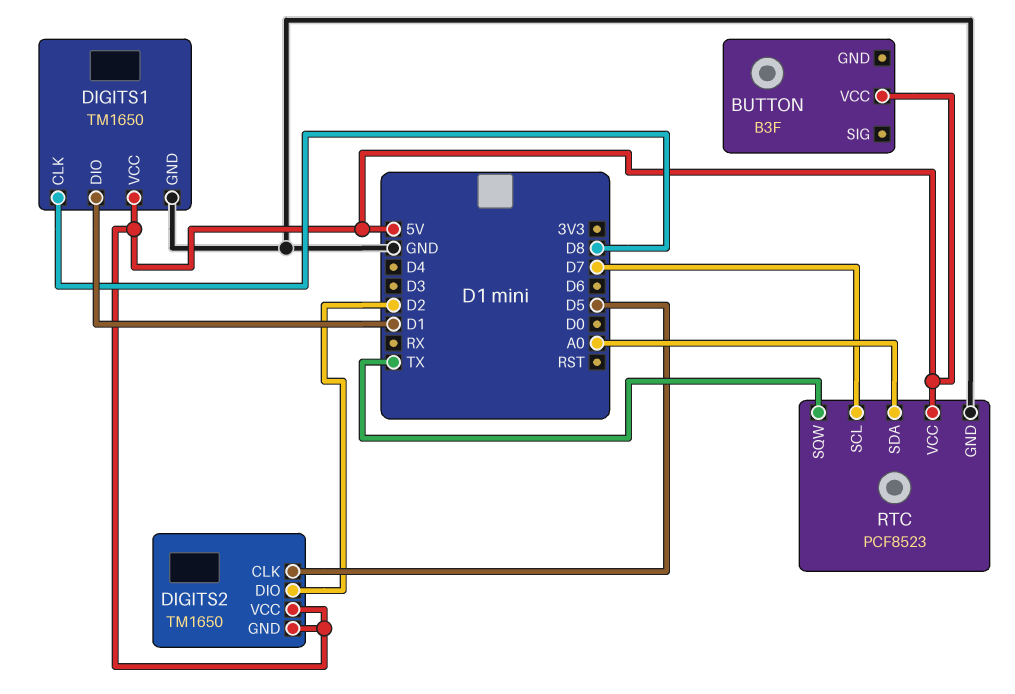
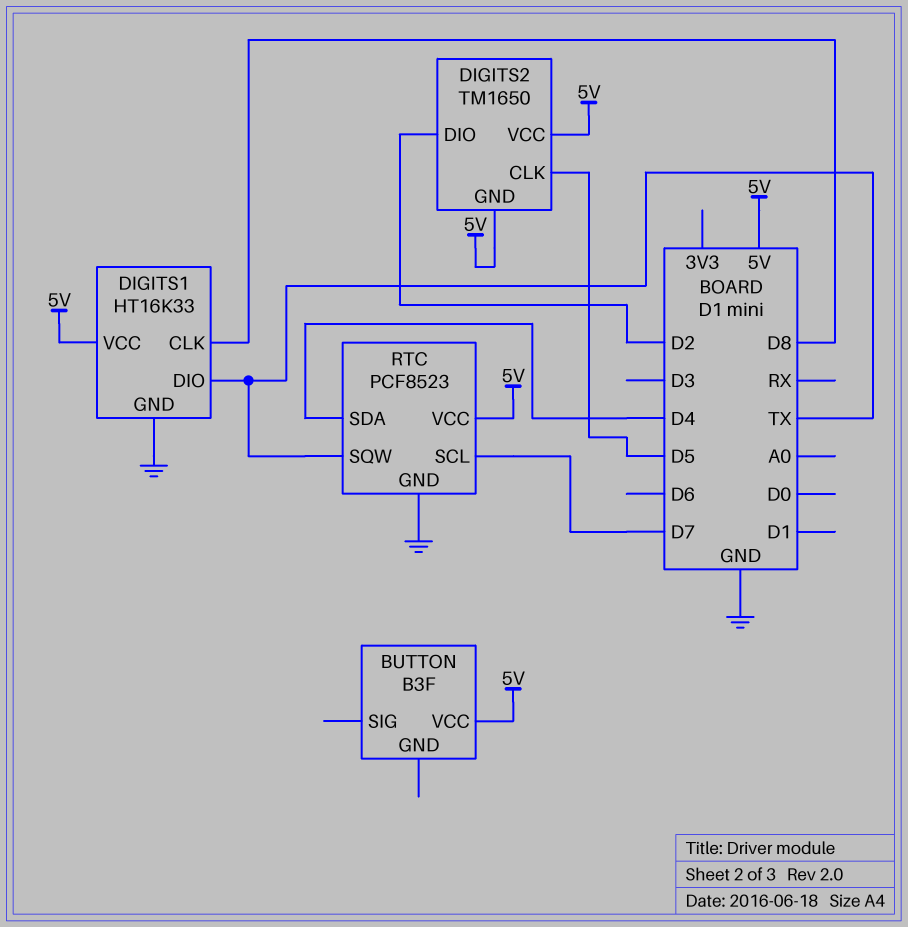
DIGITS1: TM1650 -> HT16K33
DIGITS1 pin DIO: D1 -> TX
RTC pin SDA: A0 -> D4

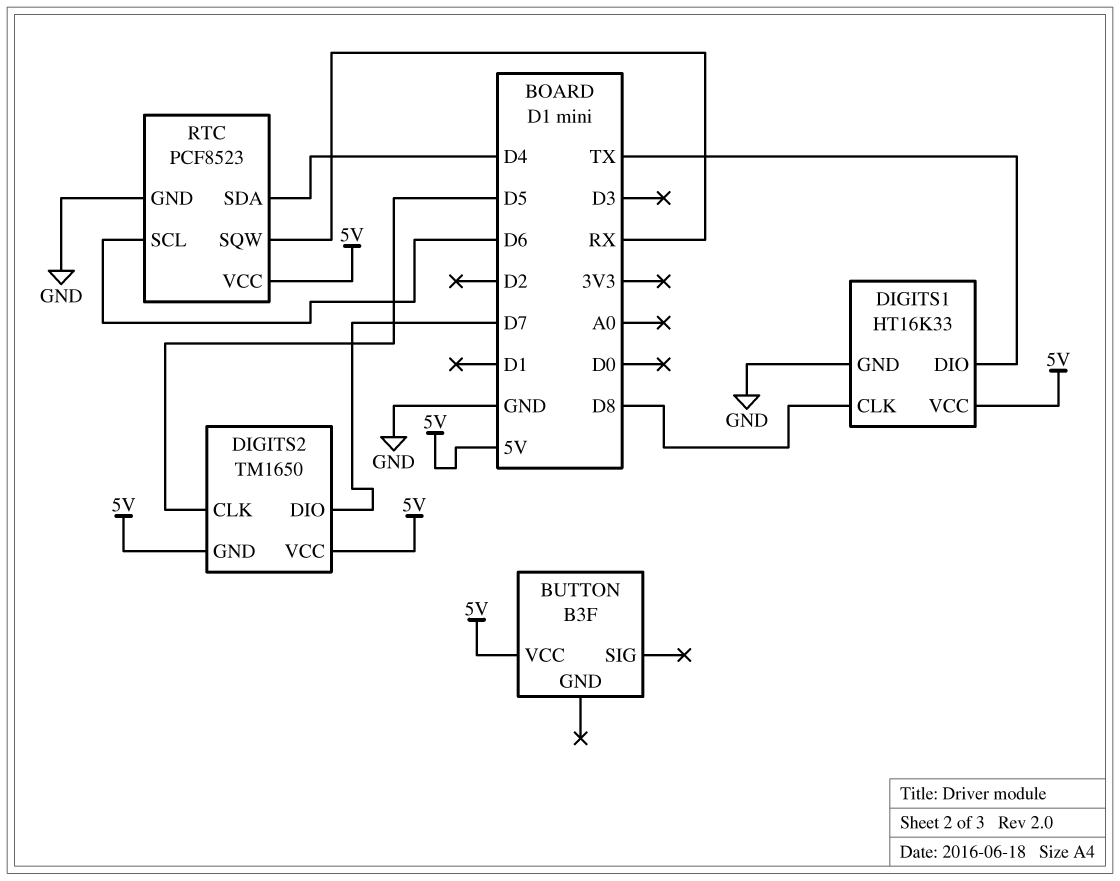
DIGITS2 pin DIO: D2 -> D7
RTC pin SCL: D7 -> D6
RTC pin SQW: TX -> RX

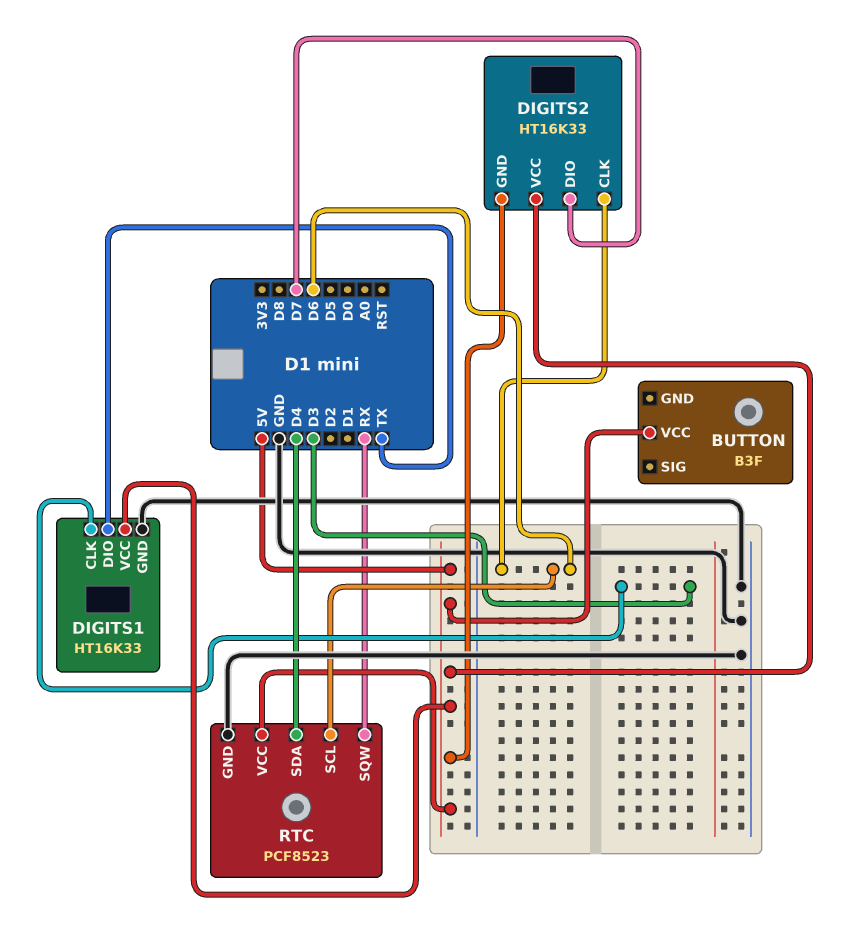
DIGITS1 pin CLK: D8 -> D3
DIGITS2: TM1650 -> HT16K33
DIGITS2 pin CLK: D5 -> D6

